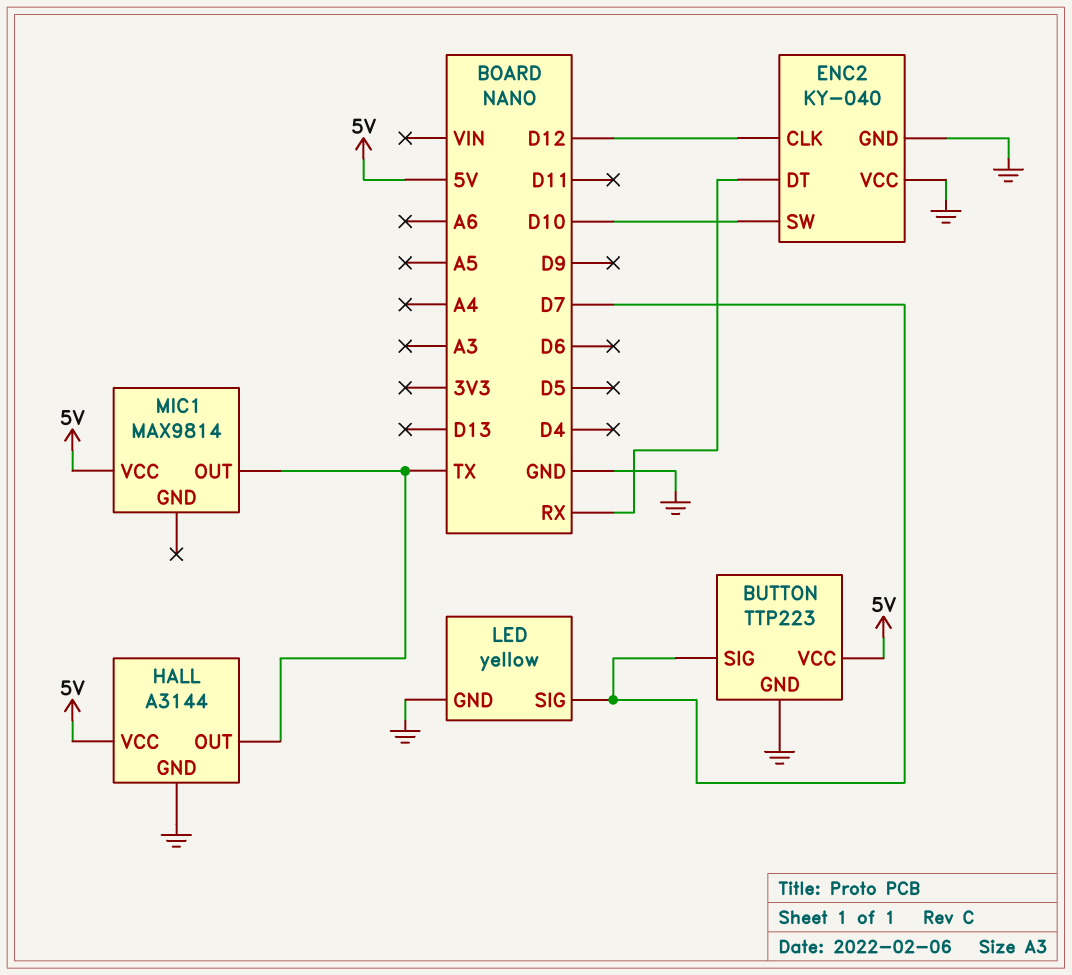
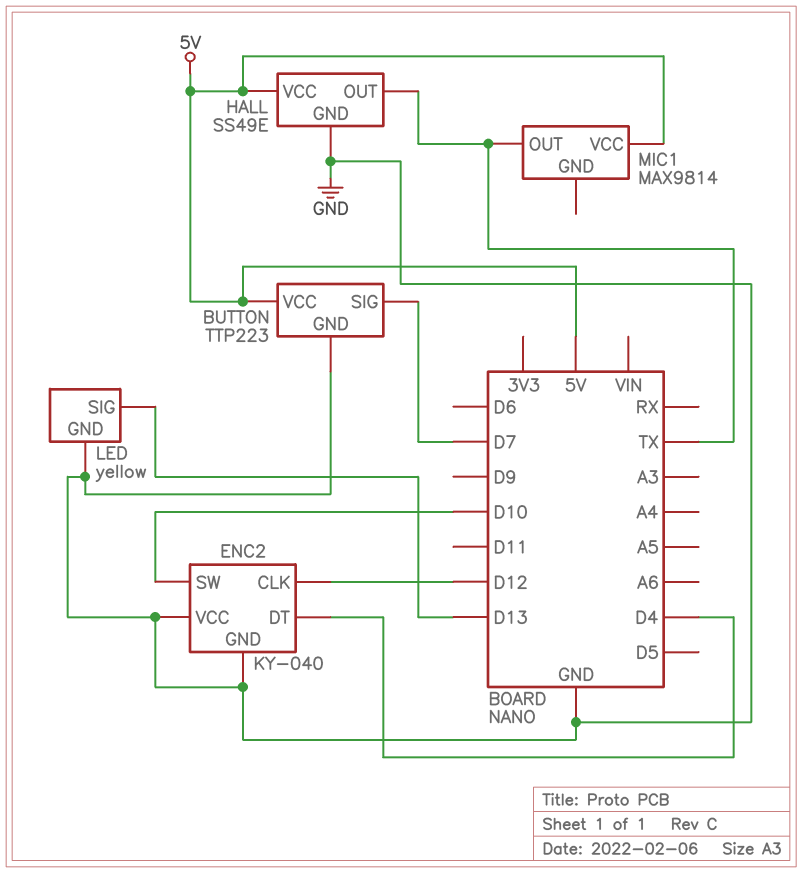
ENC2 pin DT: RX -> D4
HALL: A3144 -> SS49E
LED pin SIG: D7 -> D13

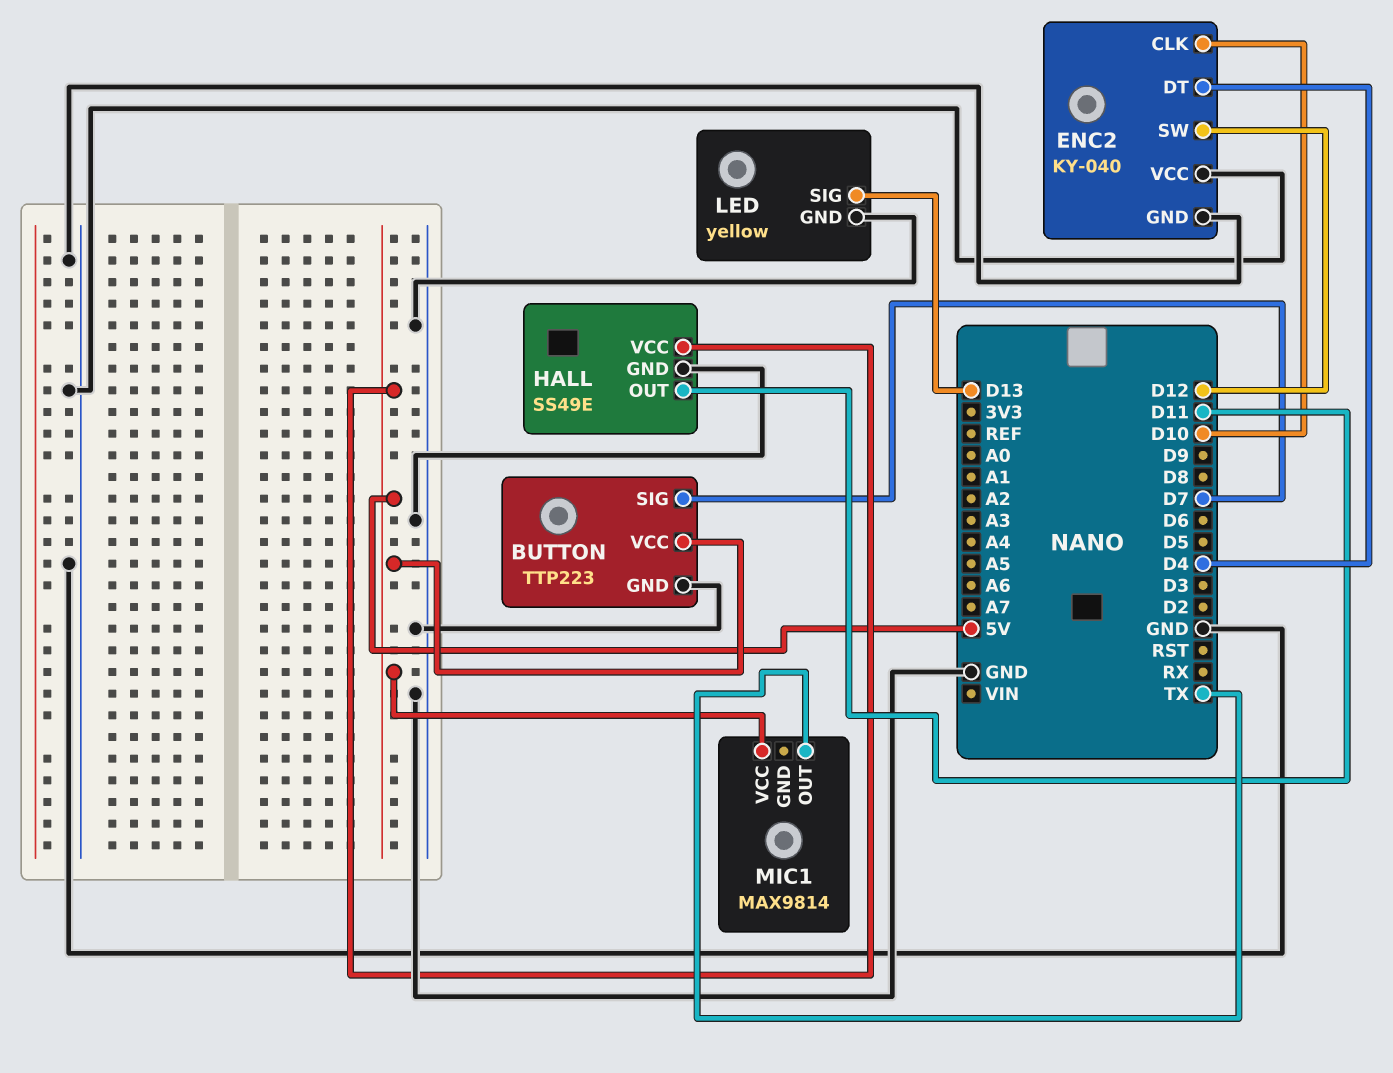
ENC2 pin CLK: D12 -> D10
ENC2 pin SW: D10 -> D12
HALL pin OUT: TX -> D11

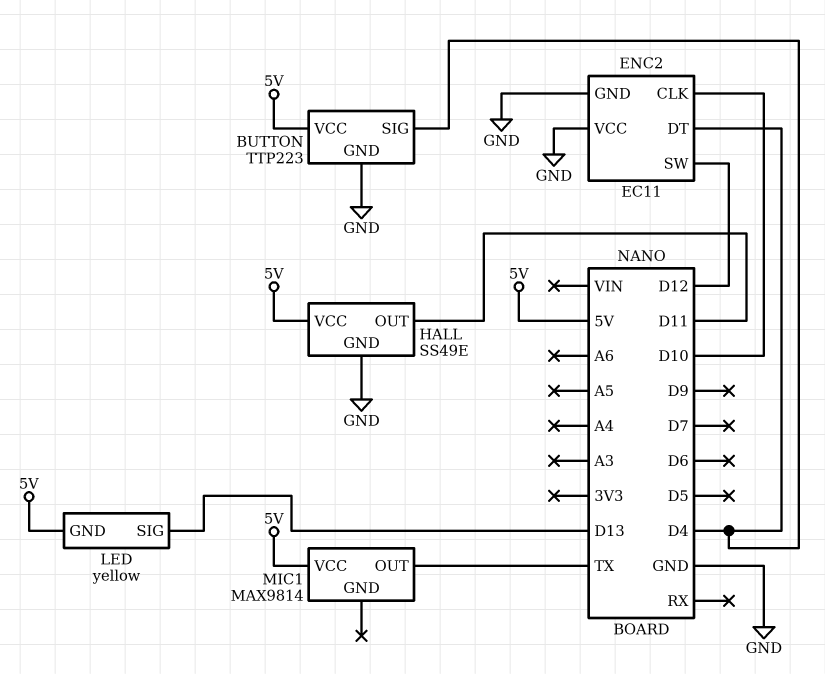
BUTTON pin SIG: D7 -> D4
ENC2: KY-040 -> EC11
LED pin GND: GND -> 5V

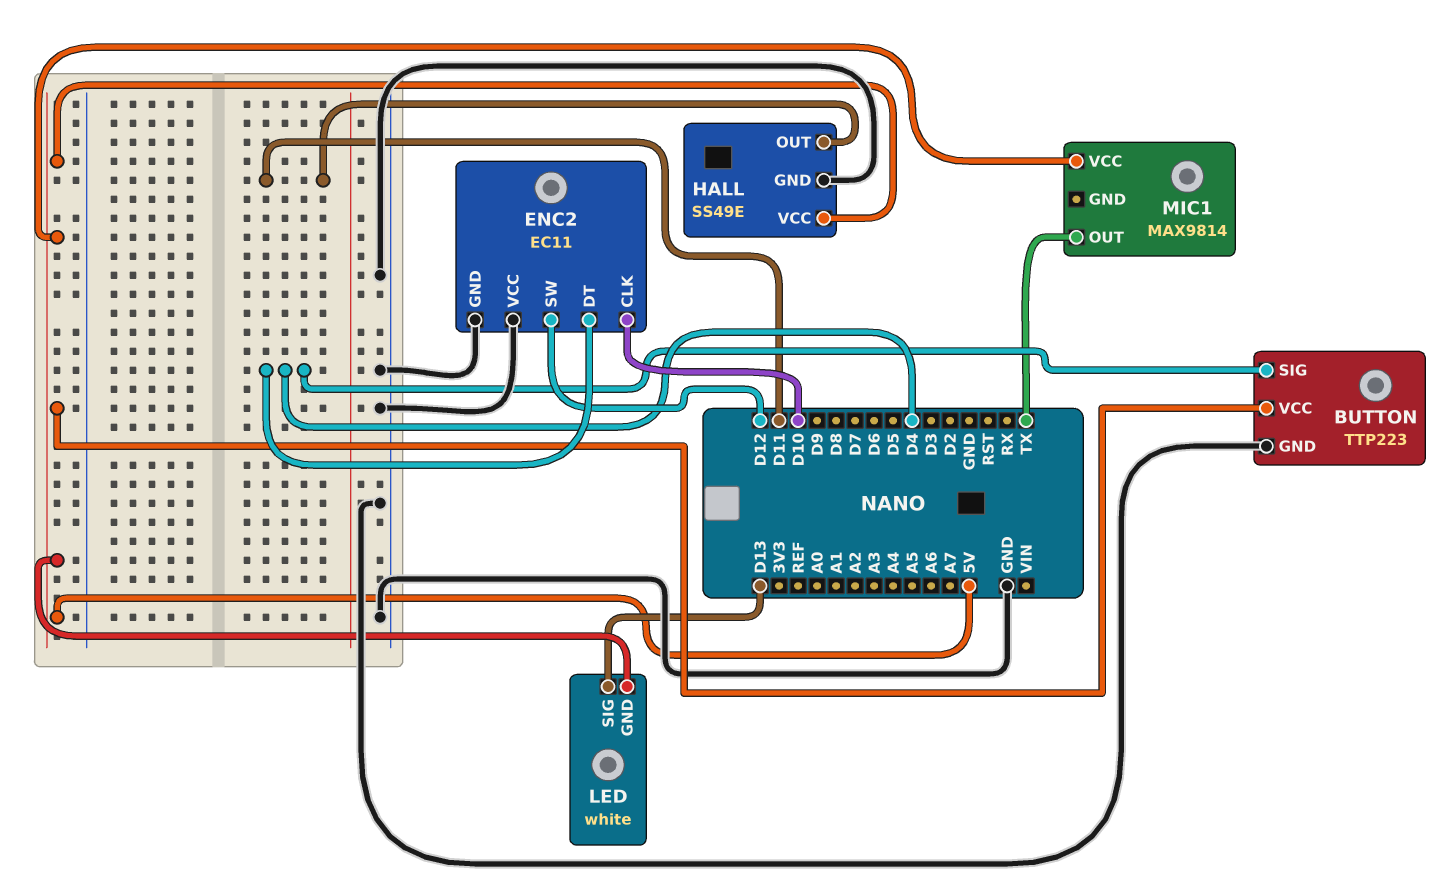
LED: yellow -> white

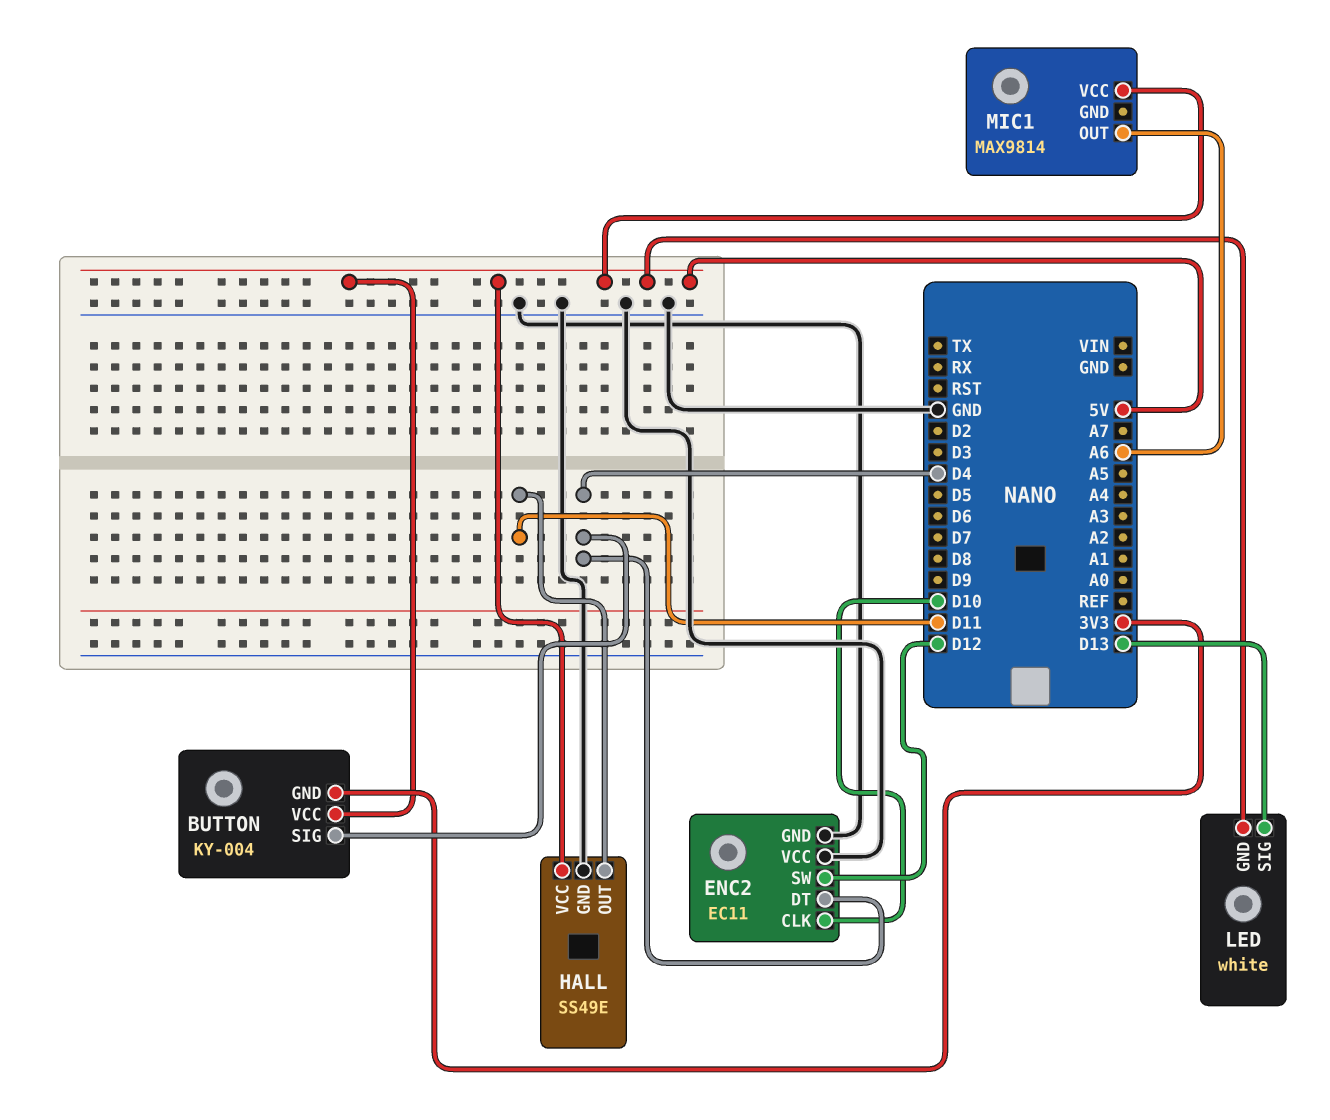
BUTTON: TTP223 -> KY-004
BUTTON pin GND: GND -> 3V3
MIC1 pin OUT: TX -> A6

